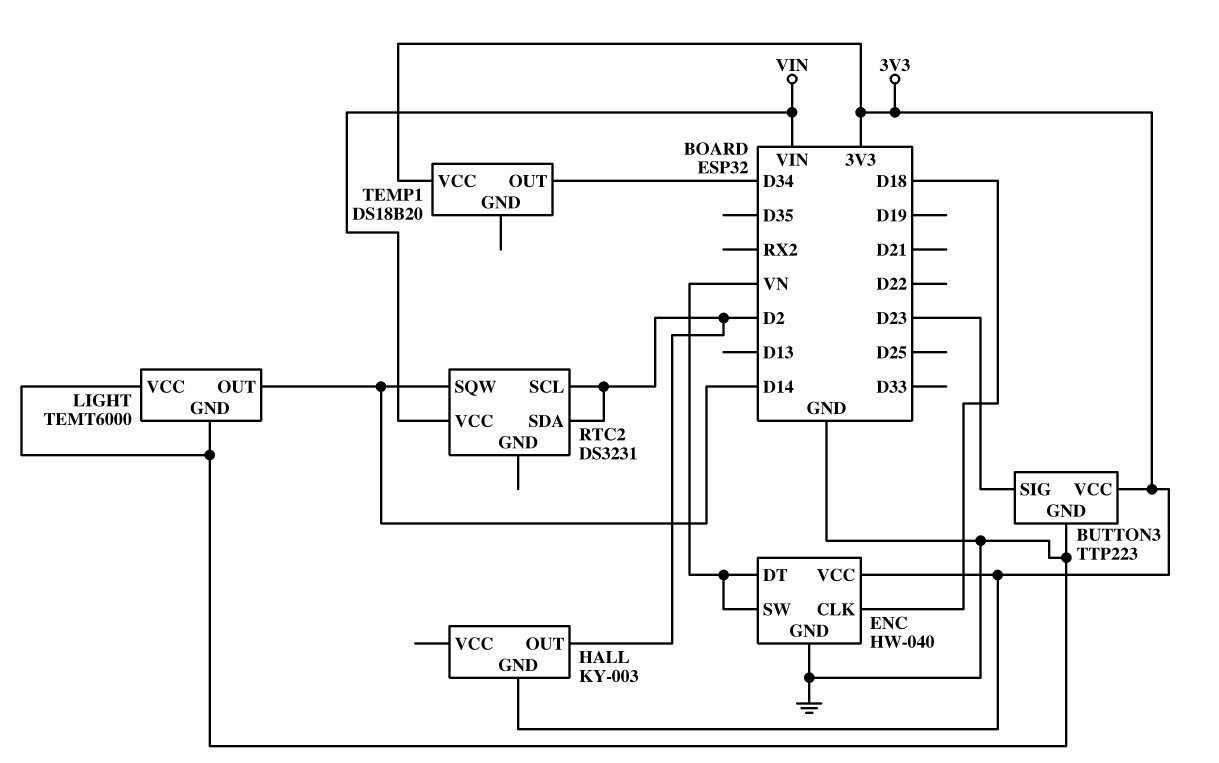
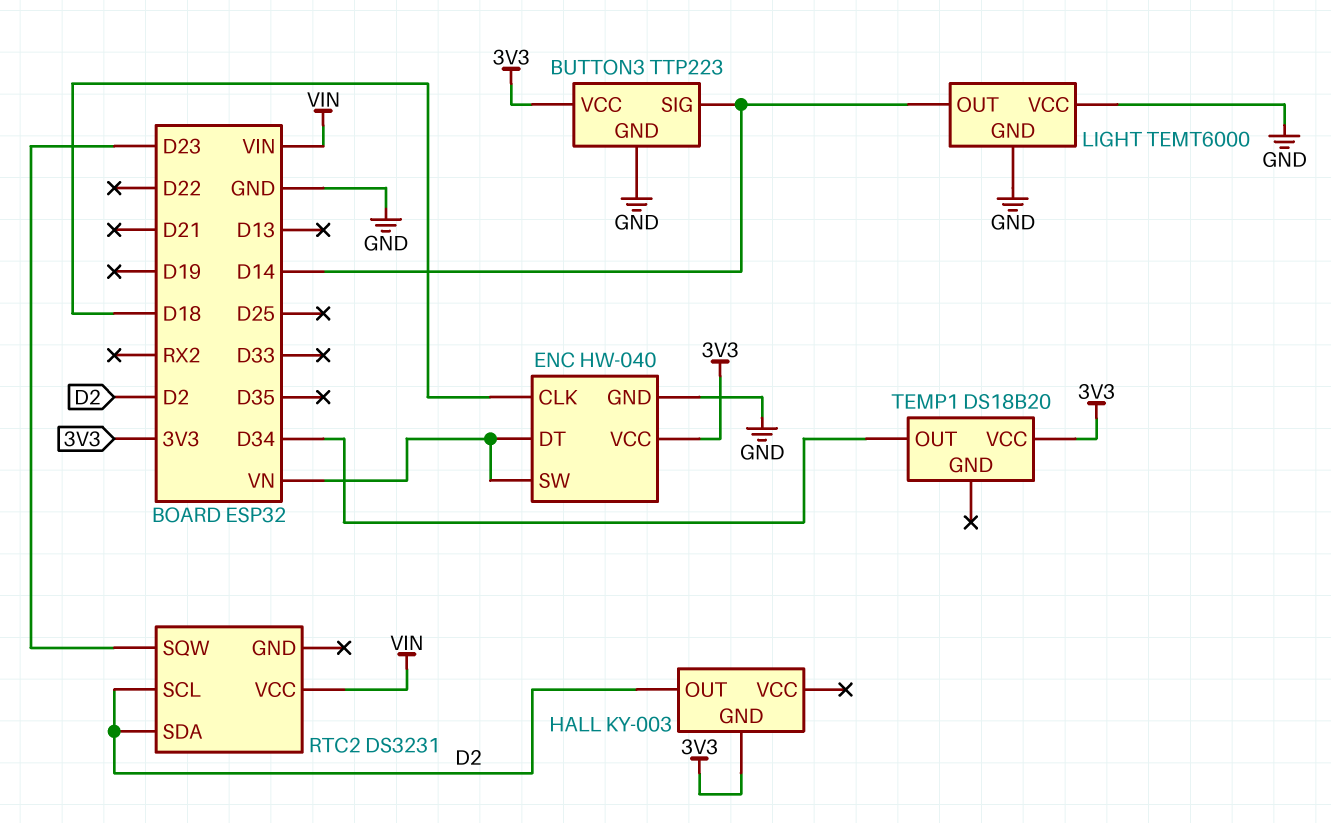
BUTTON3 pin SIG: D23 -> D14
RTC2 pin SQW: D14 -> D23

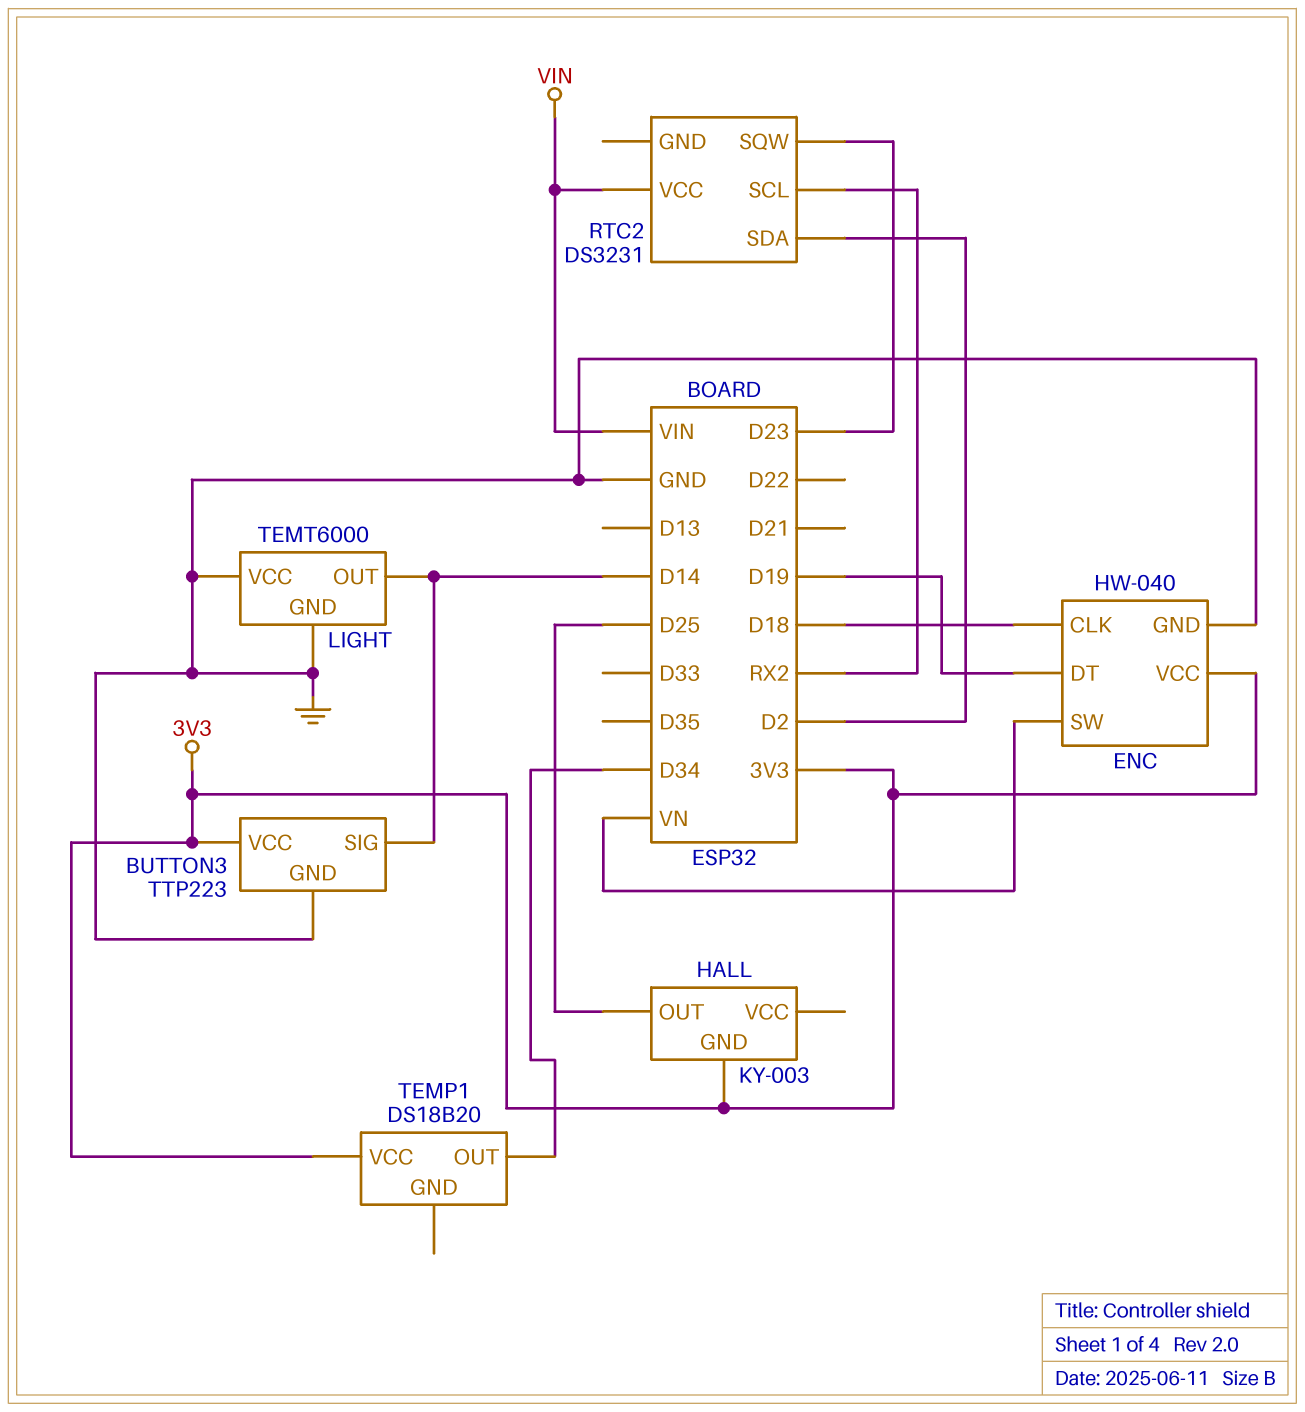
ENC pin DT: VN -> D19
HALL pin OUT: D2 -> D25
RTC2 pin SCL: D2 -> RX2

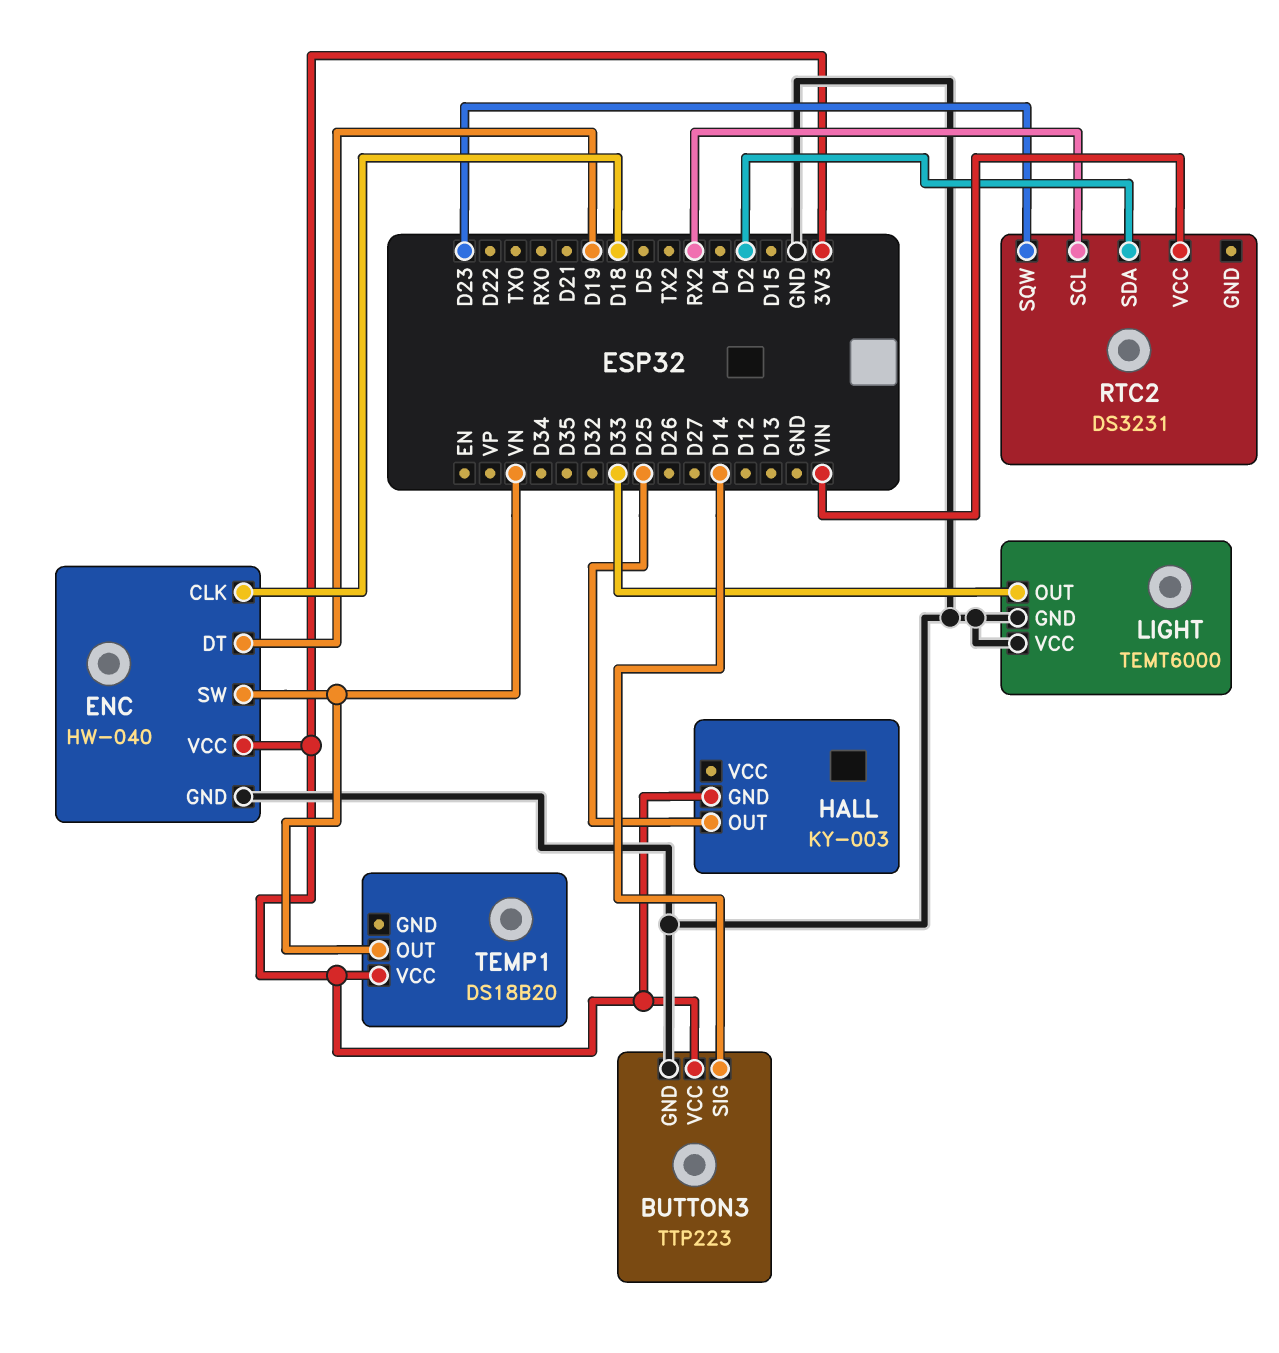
LIGHT pin OUT: D14 -> D33
TEMP1 pin OUT: D34 -> VN

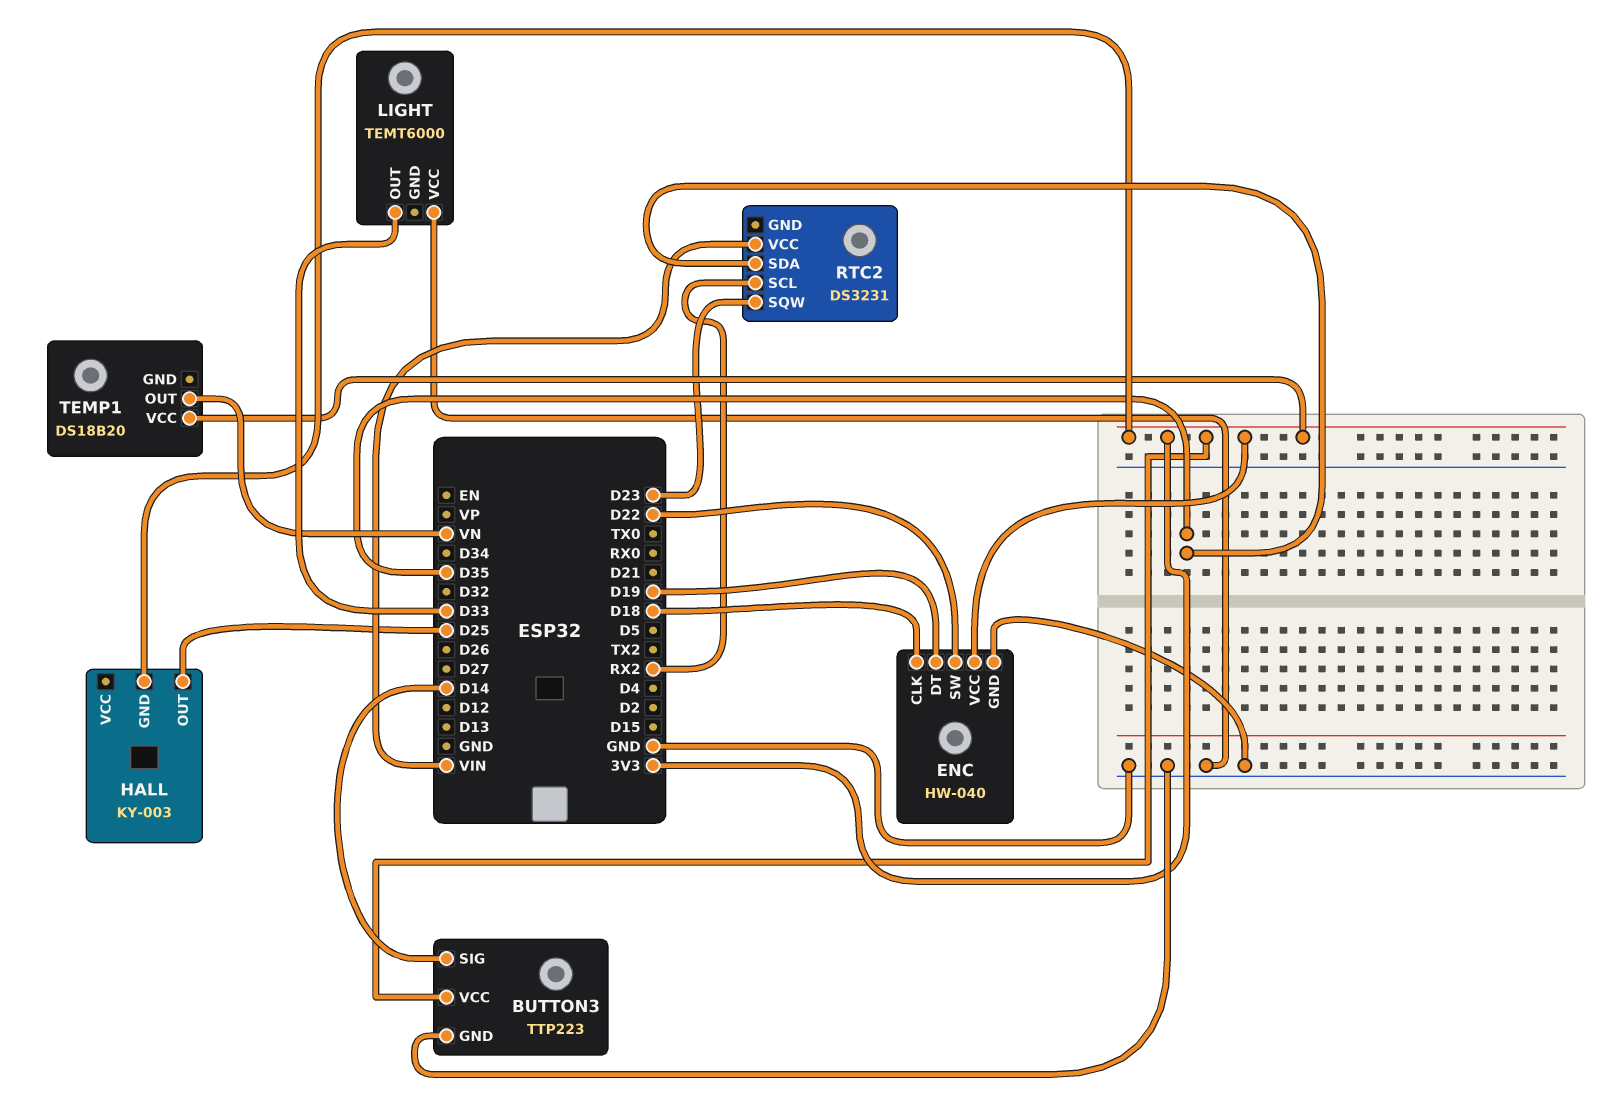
ENC pin SW: VN -> D22
LIGHT pin GND: GND -> none
RTC2 pin SDA: D2 -> D35

